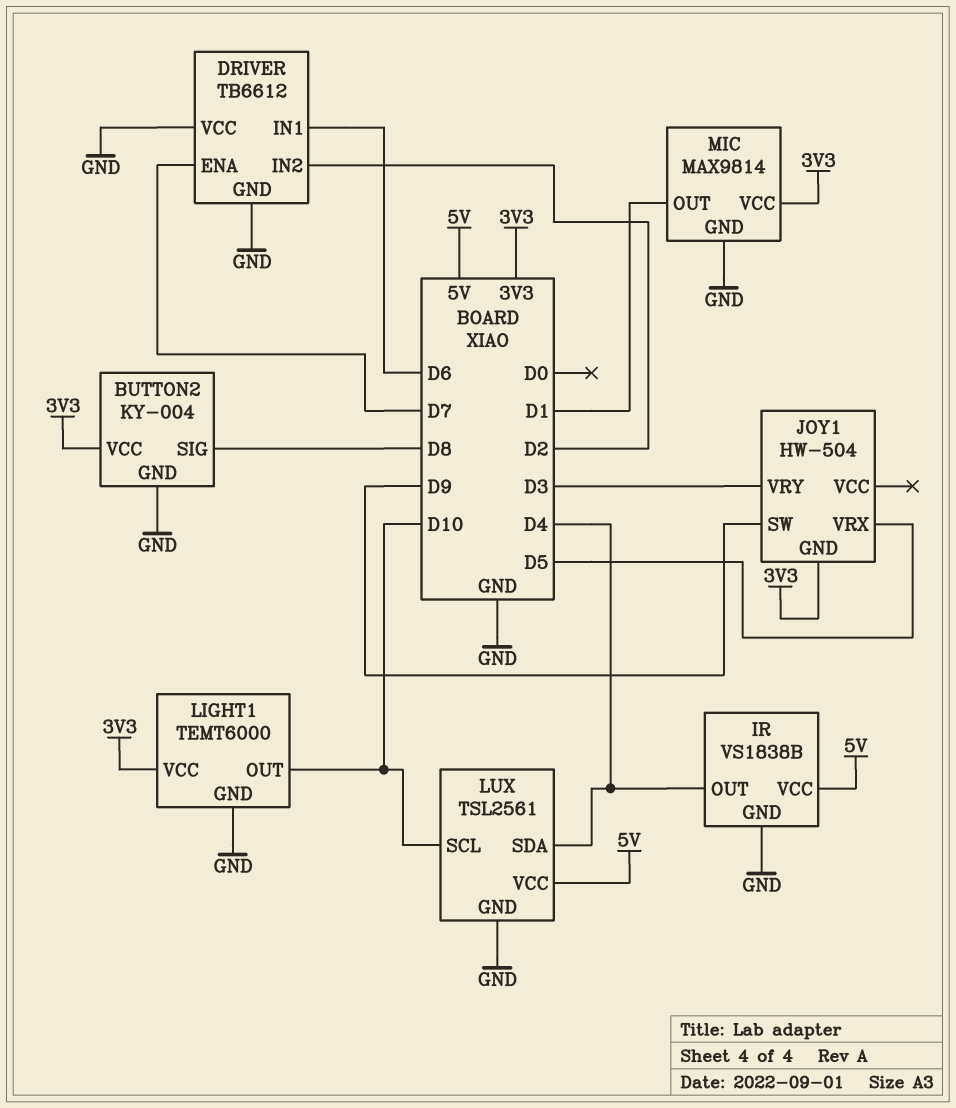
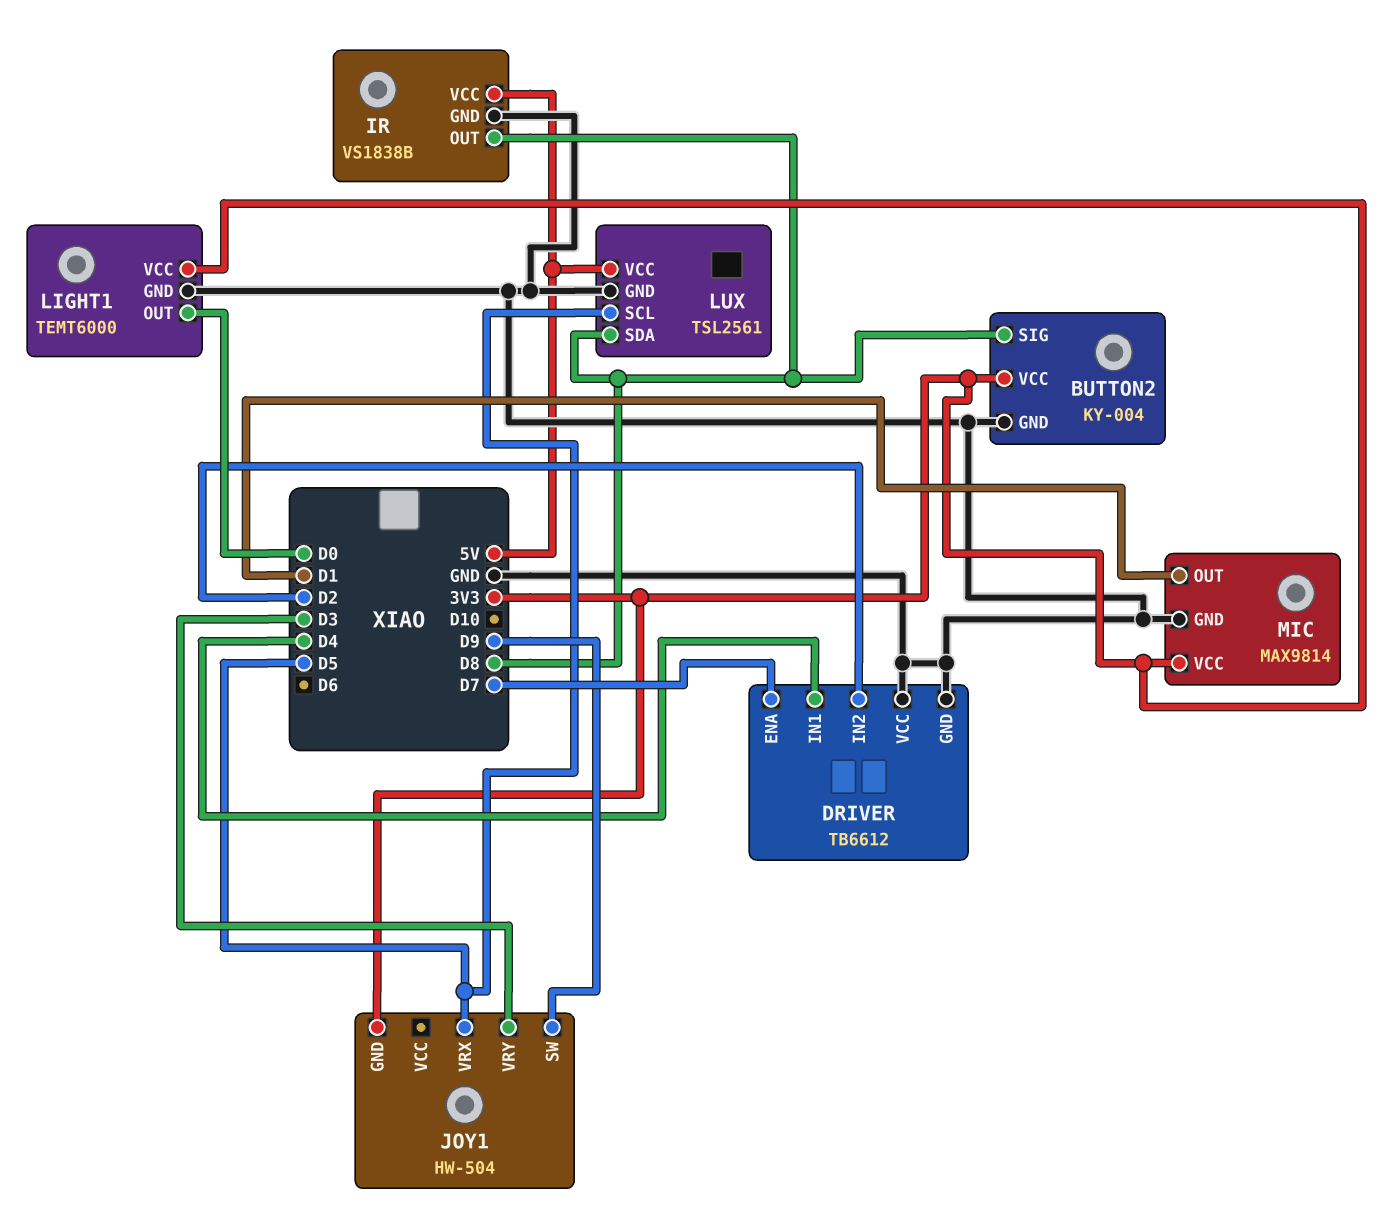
DRIVER pin IN1: D6 -> D4
IR pin OUT: D4 -> D8
LIGHT1 pin OUT: D10 -> D0
LUX pin SCL: D10 -> D5
LUX pin SDA: D4 -> D8

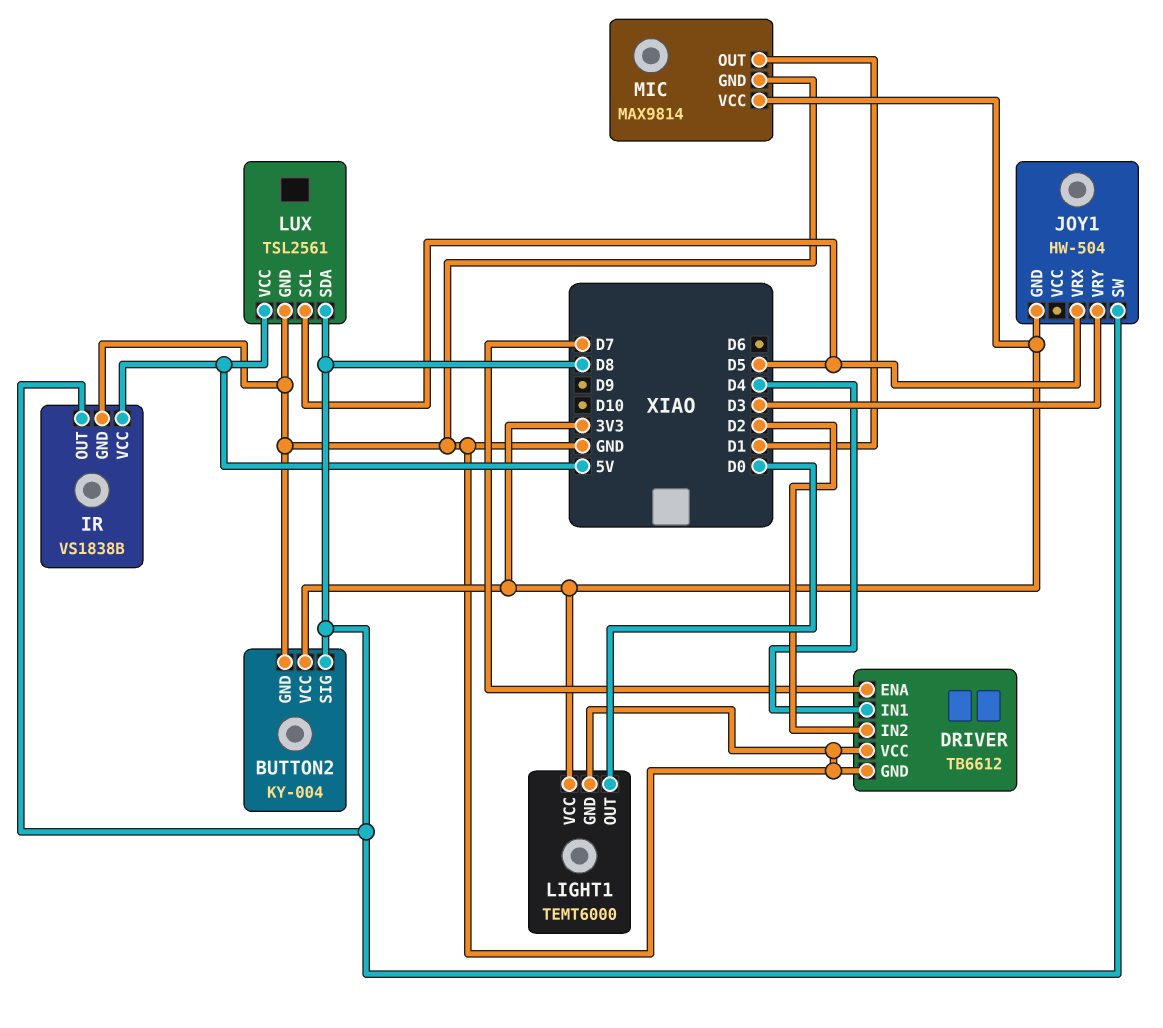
JOY1 pin SW: D9 -> D8

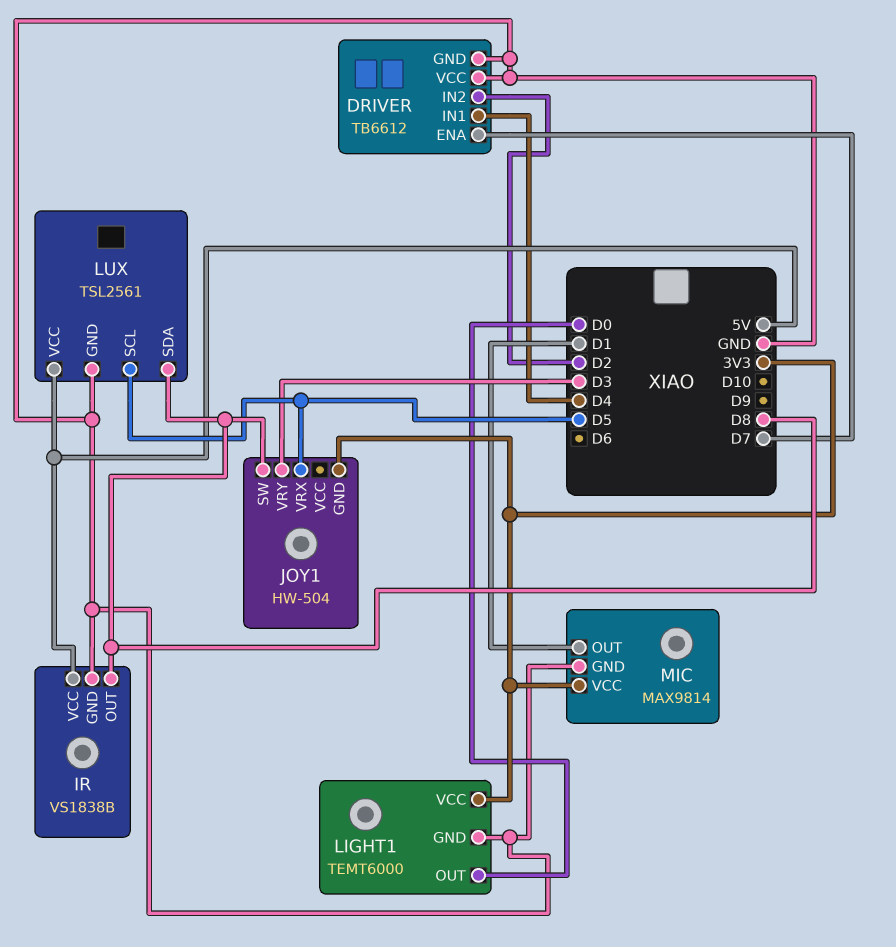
BUTTON2: KY-004 -> none
BUTTON2 pin GND: GND -> none
BUTTON2 pin SIG: D8 -> none
BUTTON2 pin VCC: 3V3 -> none

